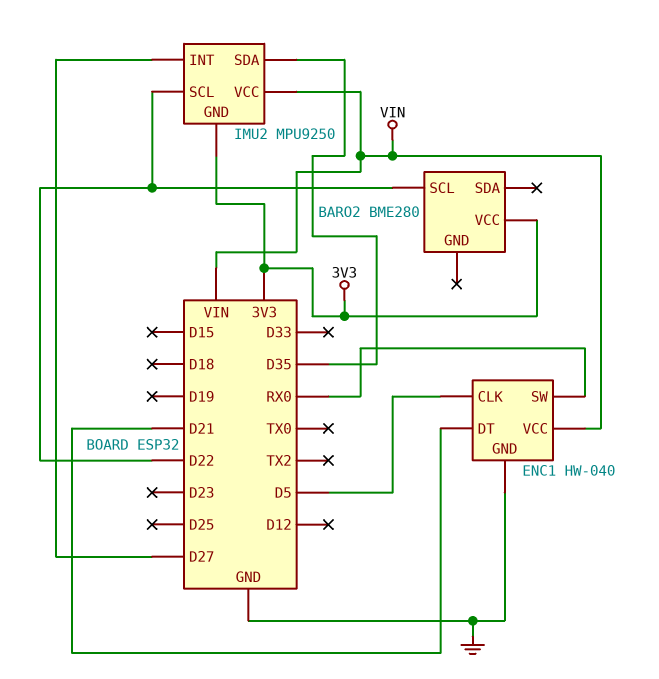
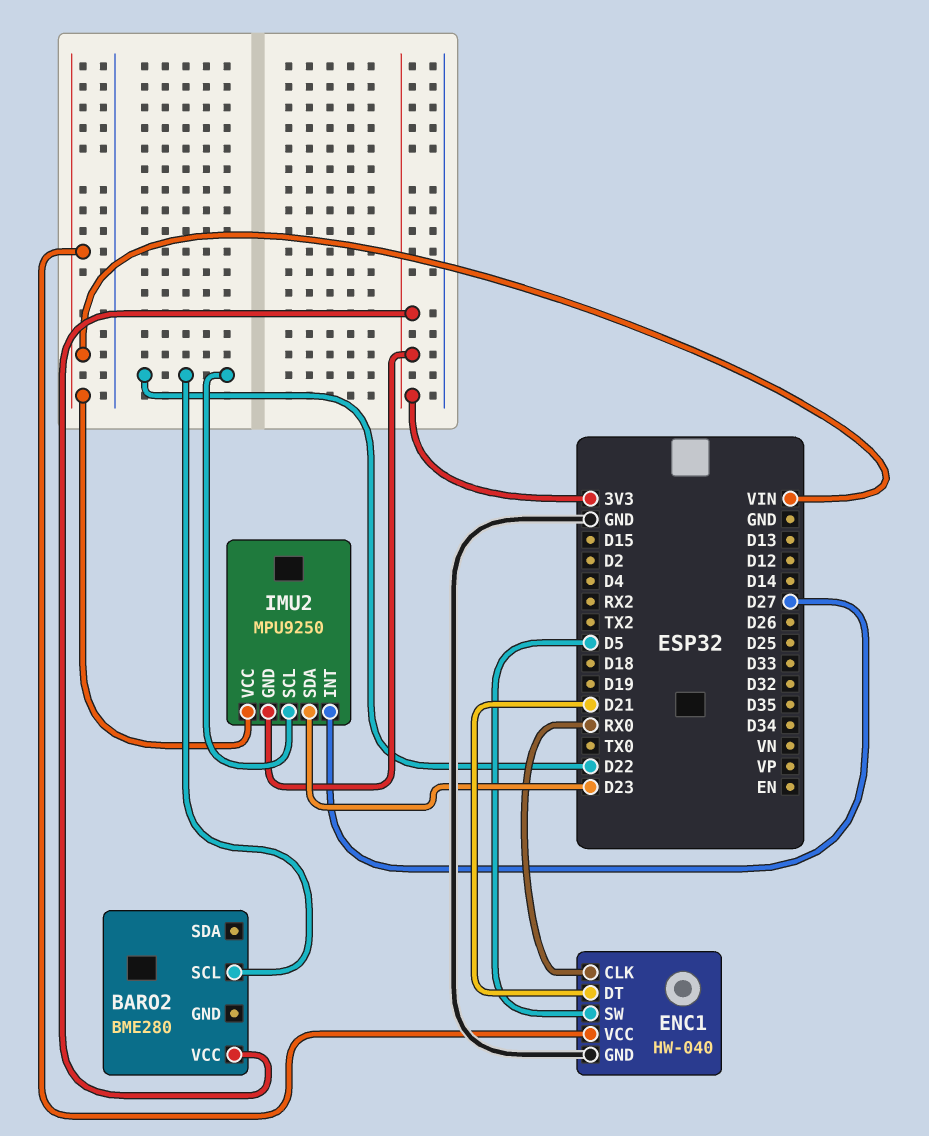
ENC1 pin CLK: D5 -> RX0
ENC1 pin SW: RX0 -> D5
IMU2 pin SDA: D35 -> D23

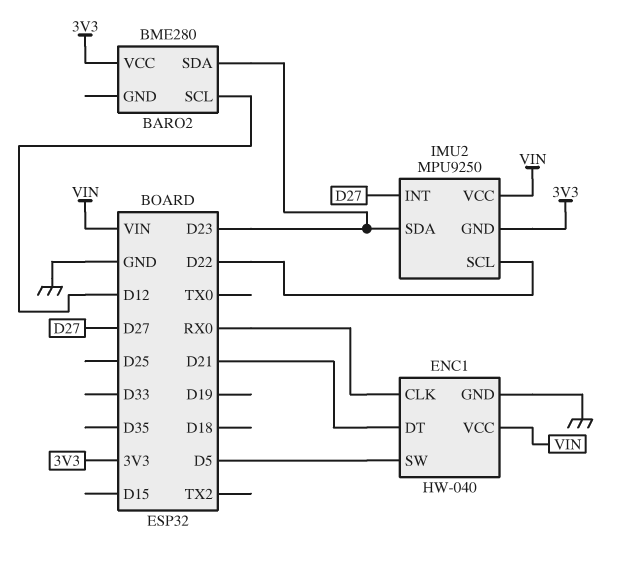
BARO2 pin SCL: D22 -> D12
BARO2 pin SDA: none -> D23

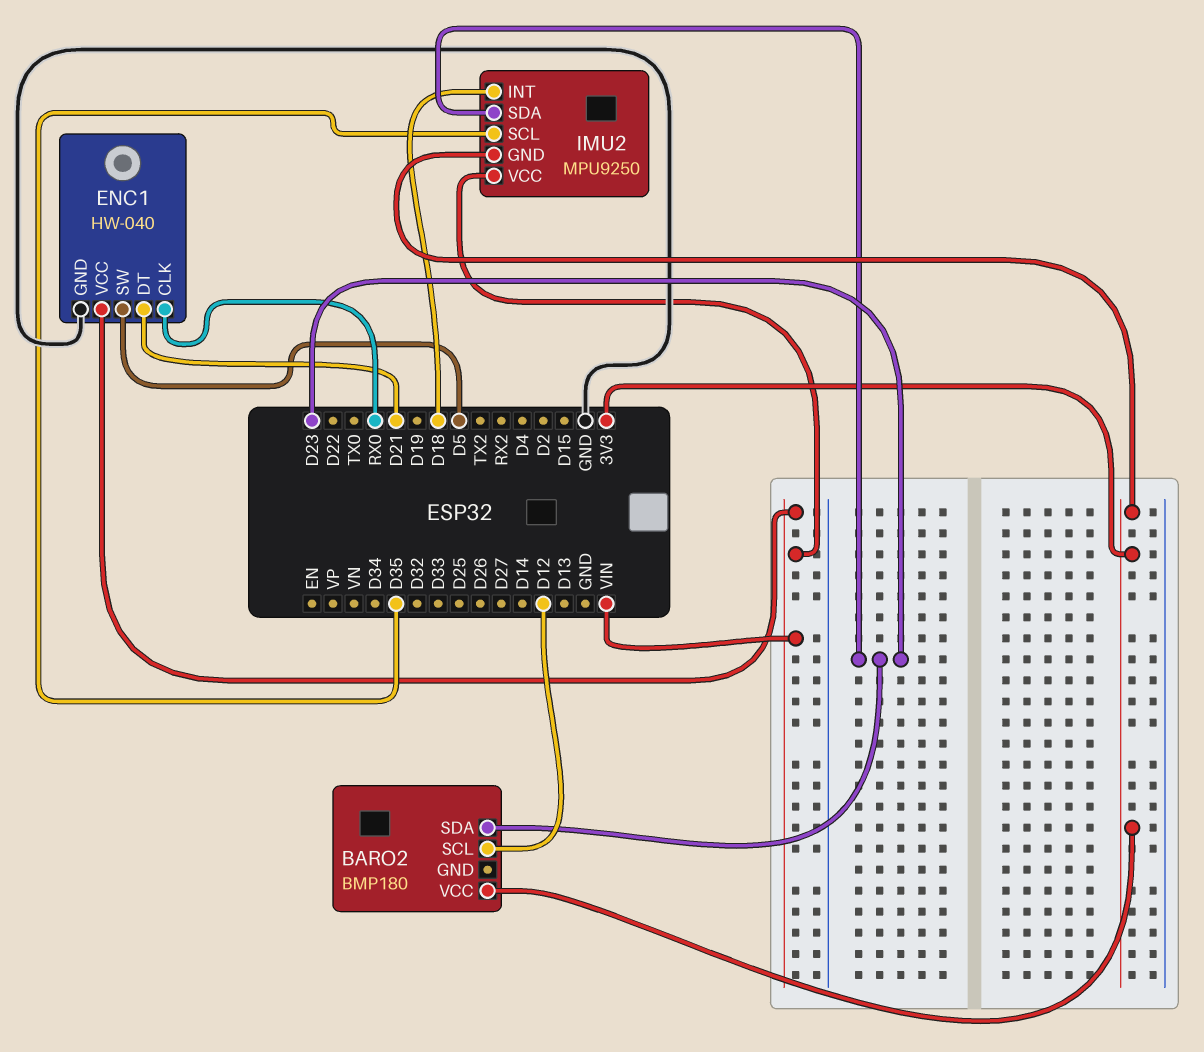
BARO2: BME280 -> BMP180
IMU2 pin INT: D27 -> D18
IMU2 pin SCL: D22 -> D35

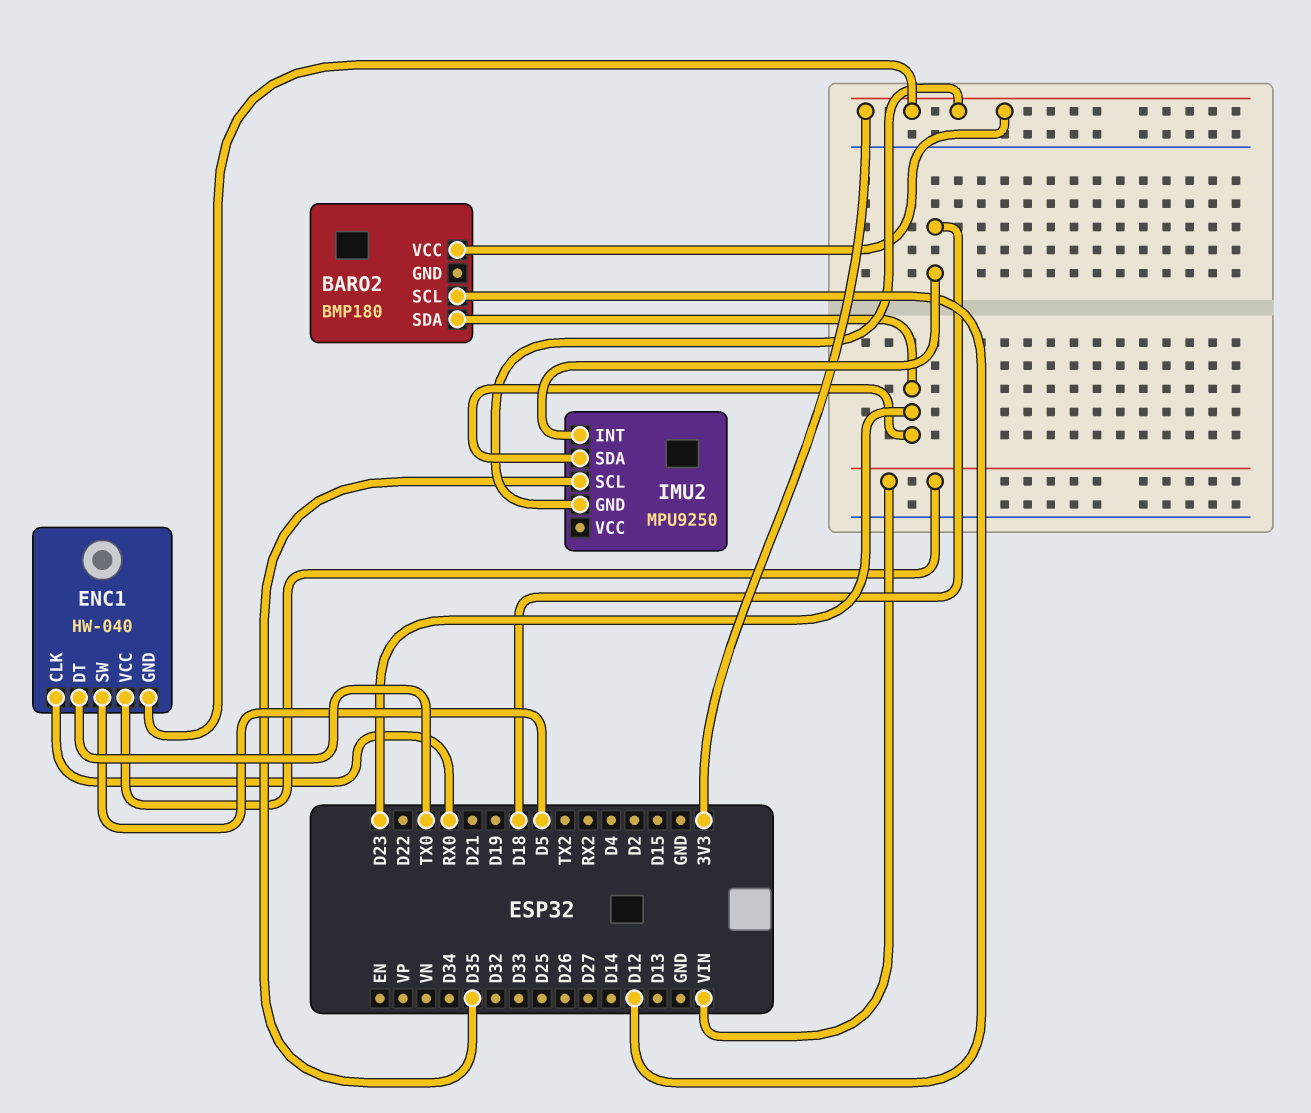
ENC1 pin DT: D21 -> TX0
ENC1 pin GND: GND -> 3V3
IMU2 pin VCC: VIN -> none

